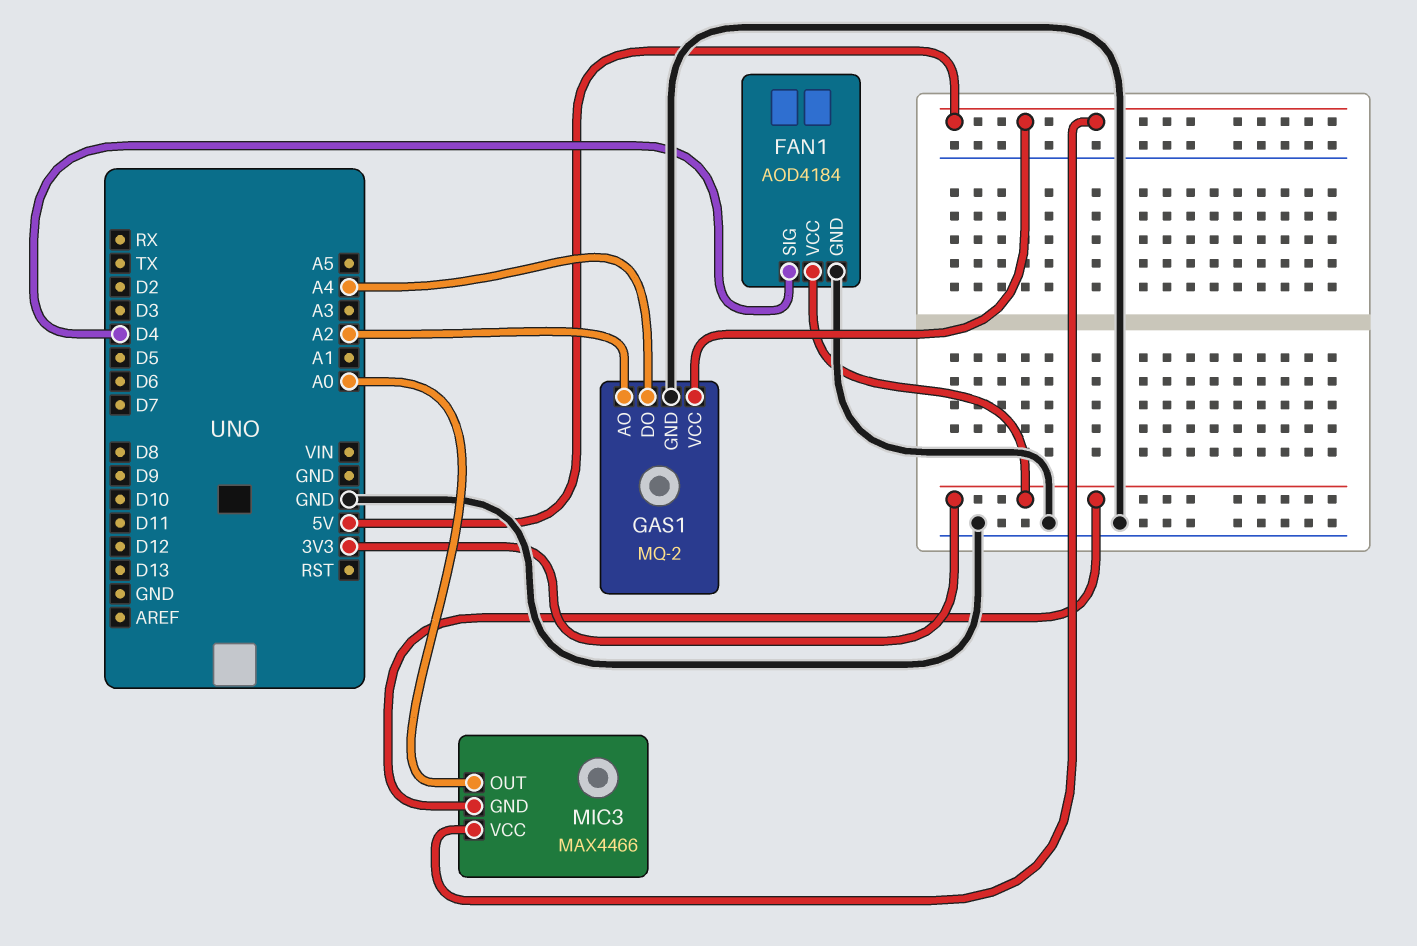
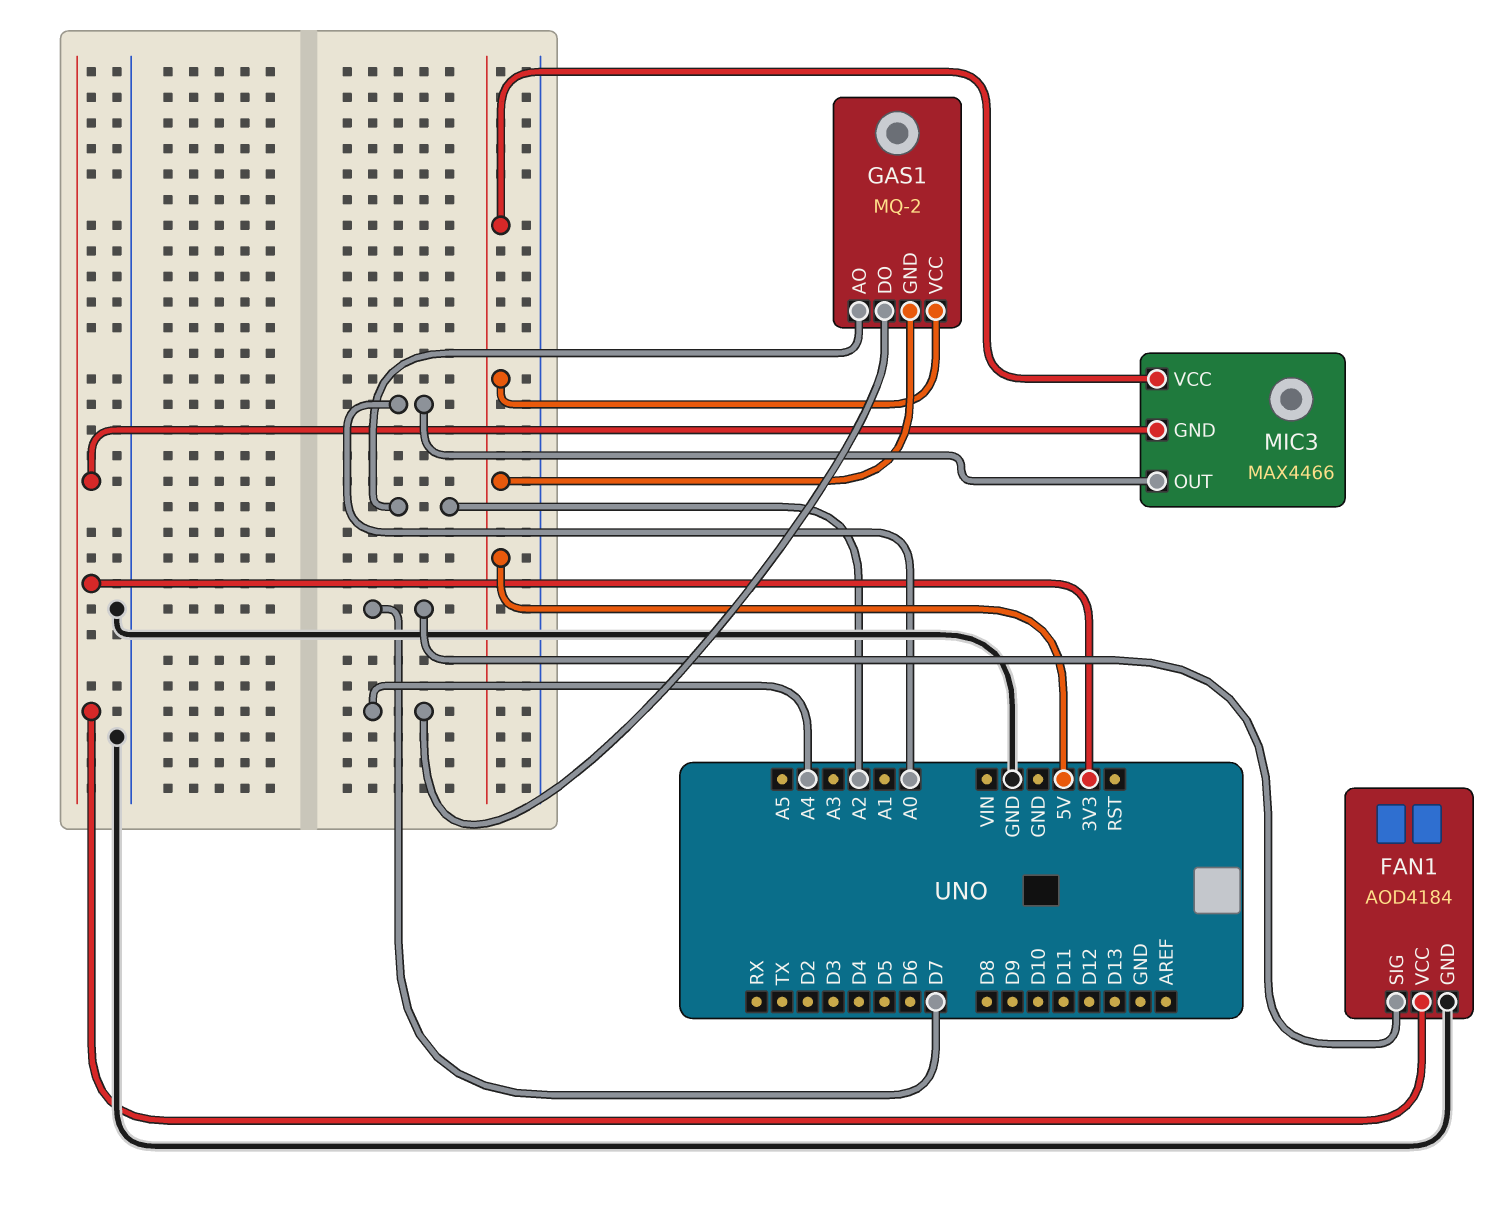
FAN1 pin SIG: D4 -> D7
GAS1 pin GND: GND -> 5V

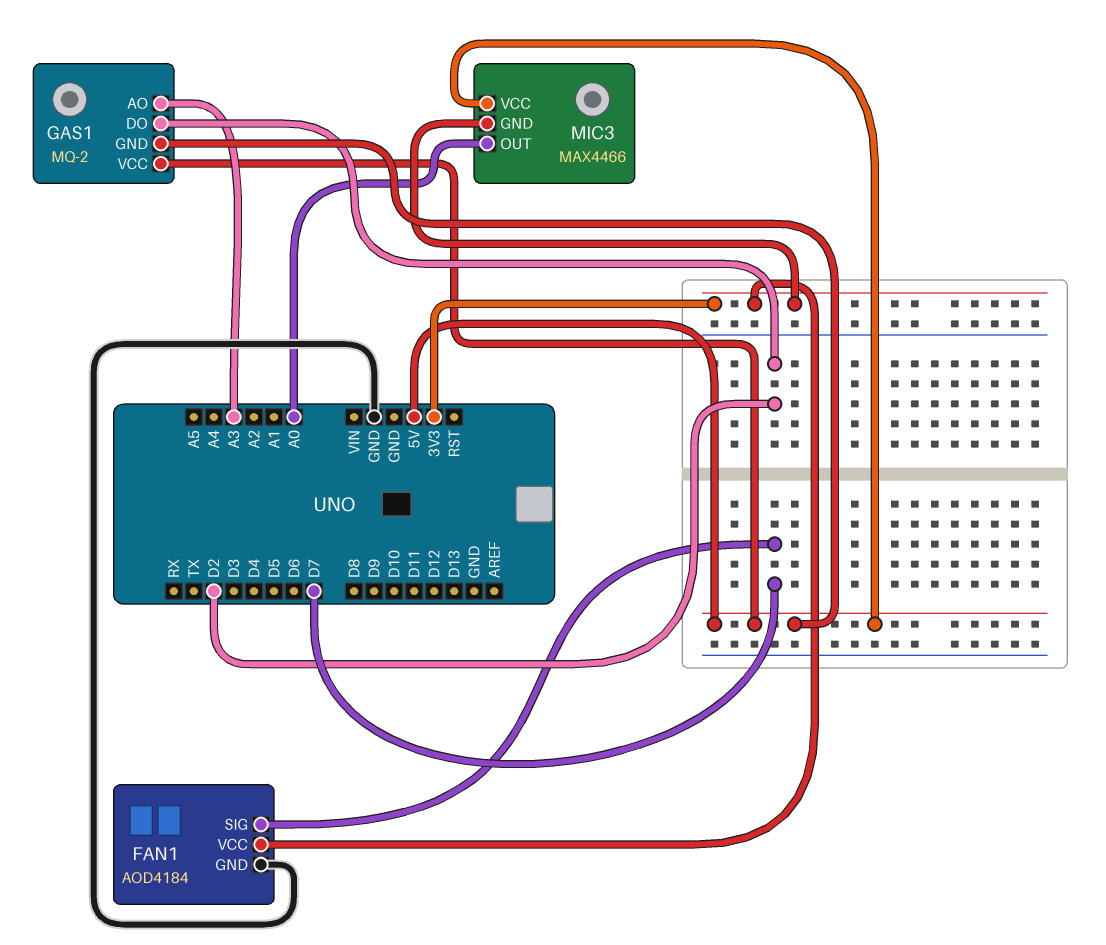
GAS1 pin AO: A2 -> A3
GAS1 pin DO: A4 -> D2

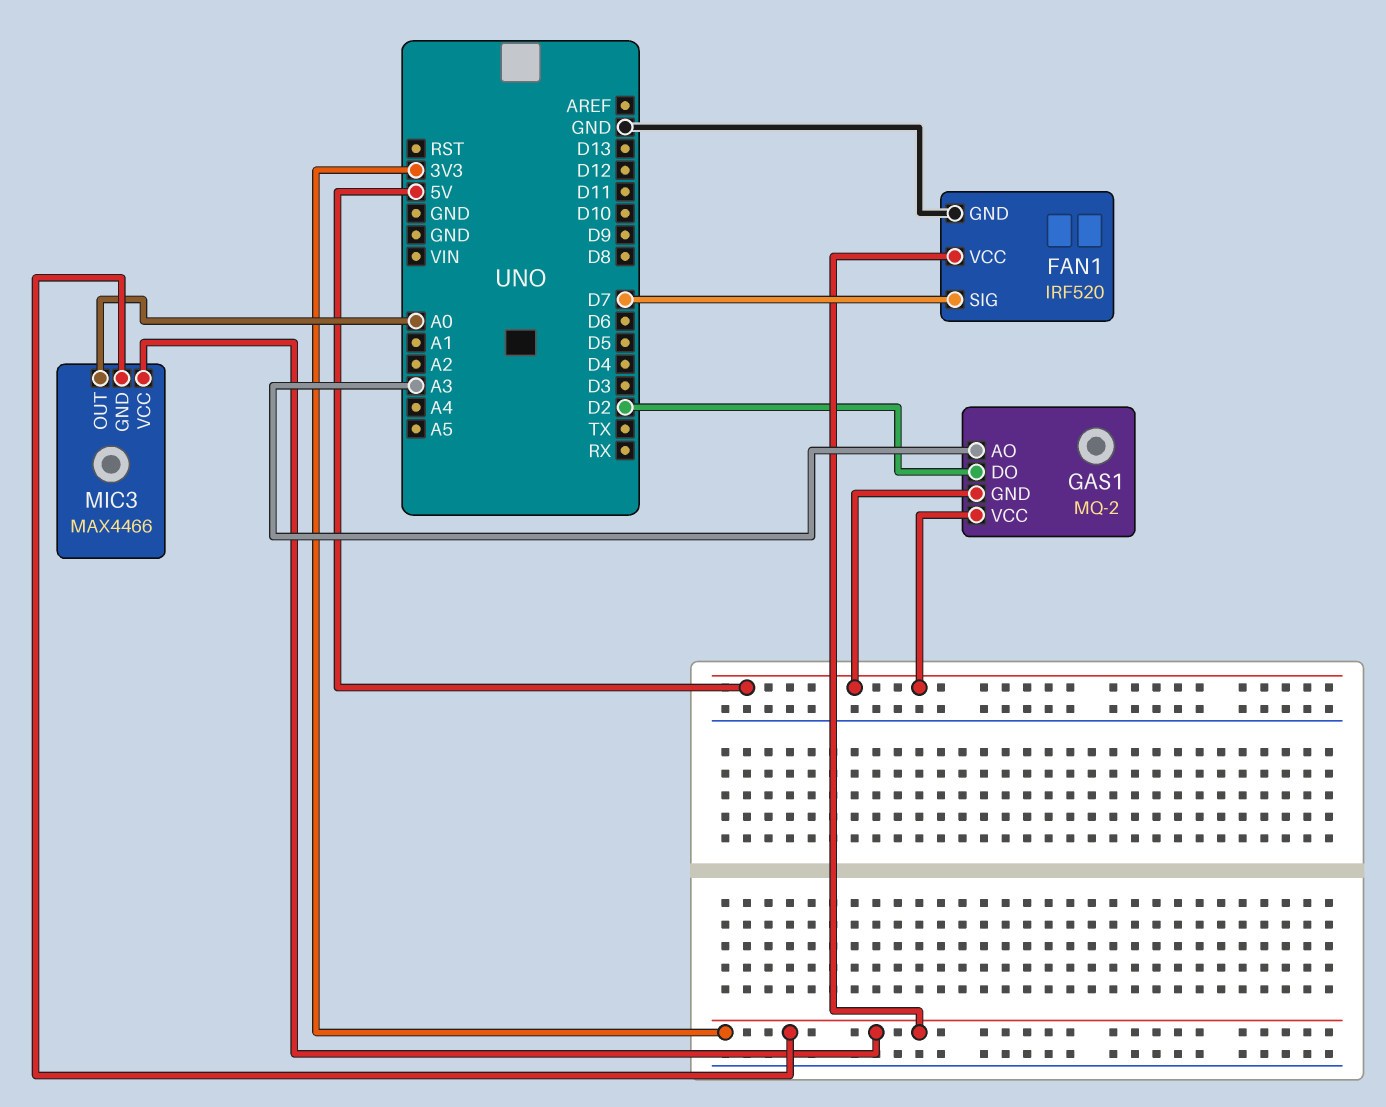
FAN1: AOD4184 -> IRF520
MIC3 pin VCC: 5V -> 3V3

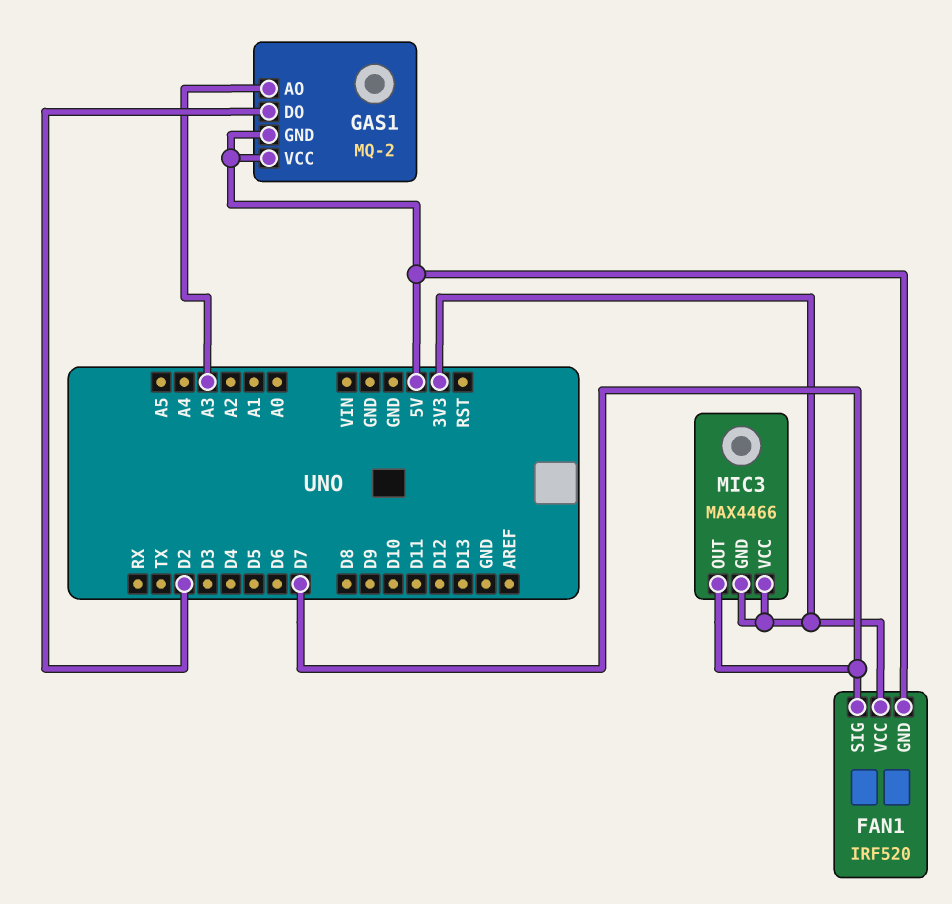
FAN1 pin GND: GND -> 5V
MIC3 pin OUT: A0 -> D7

